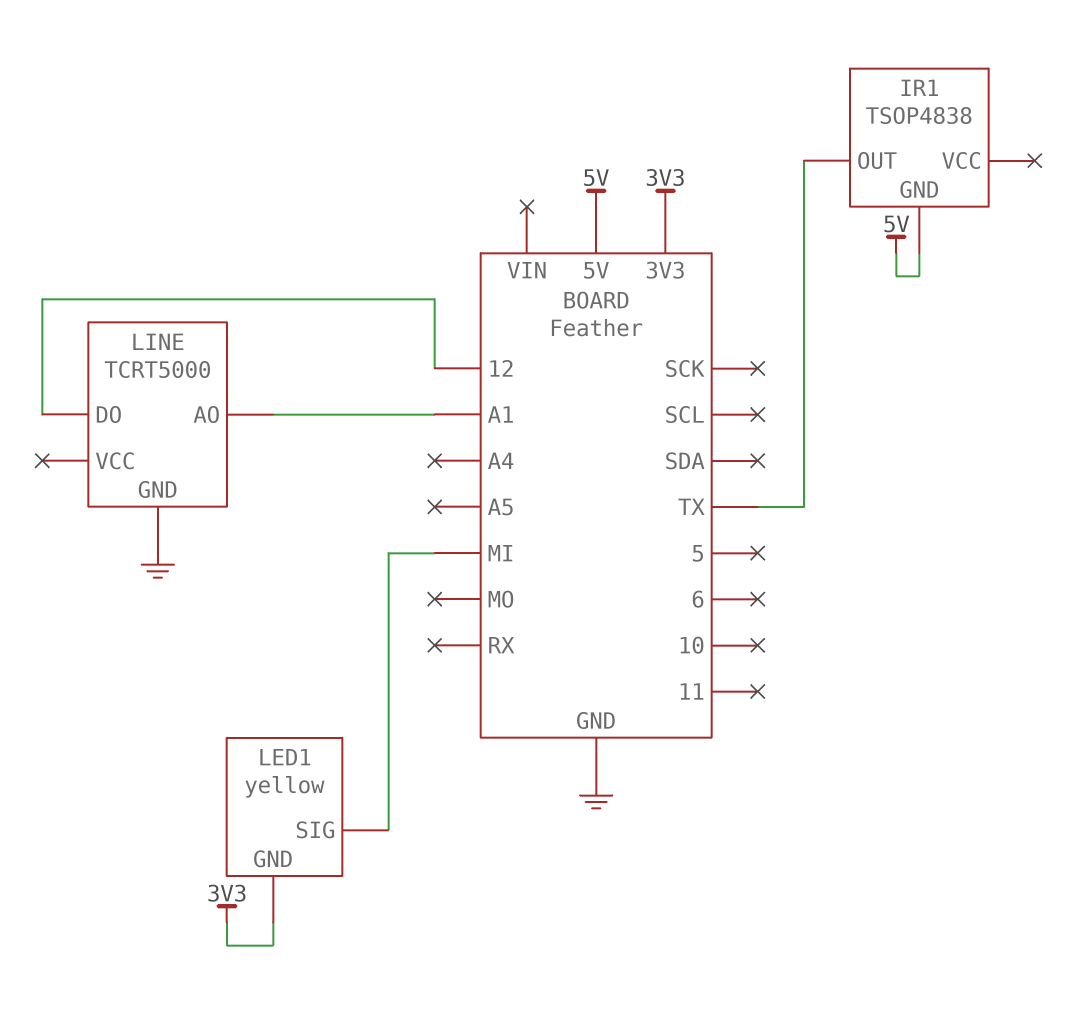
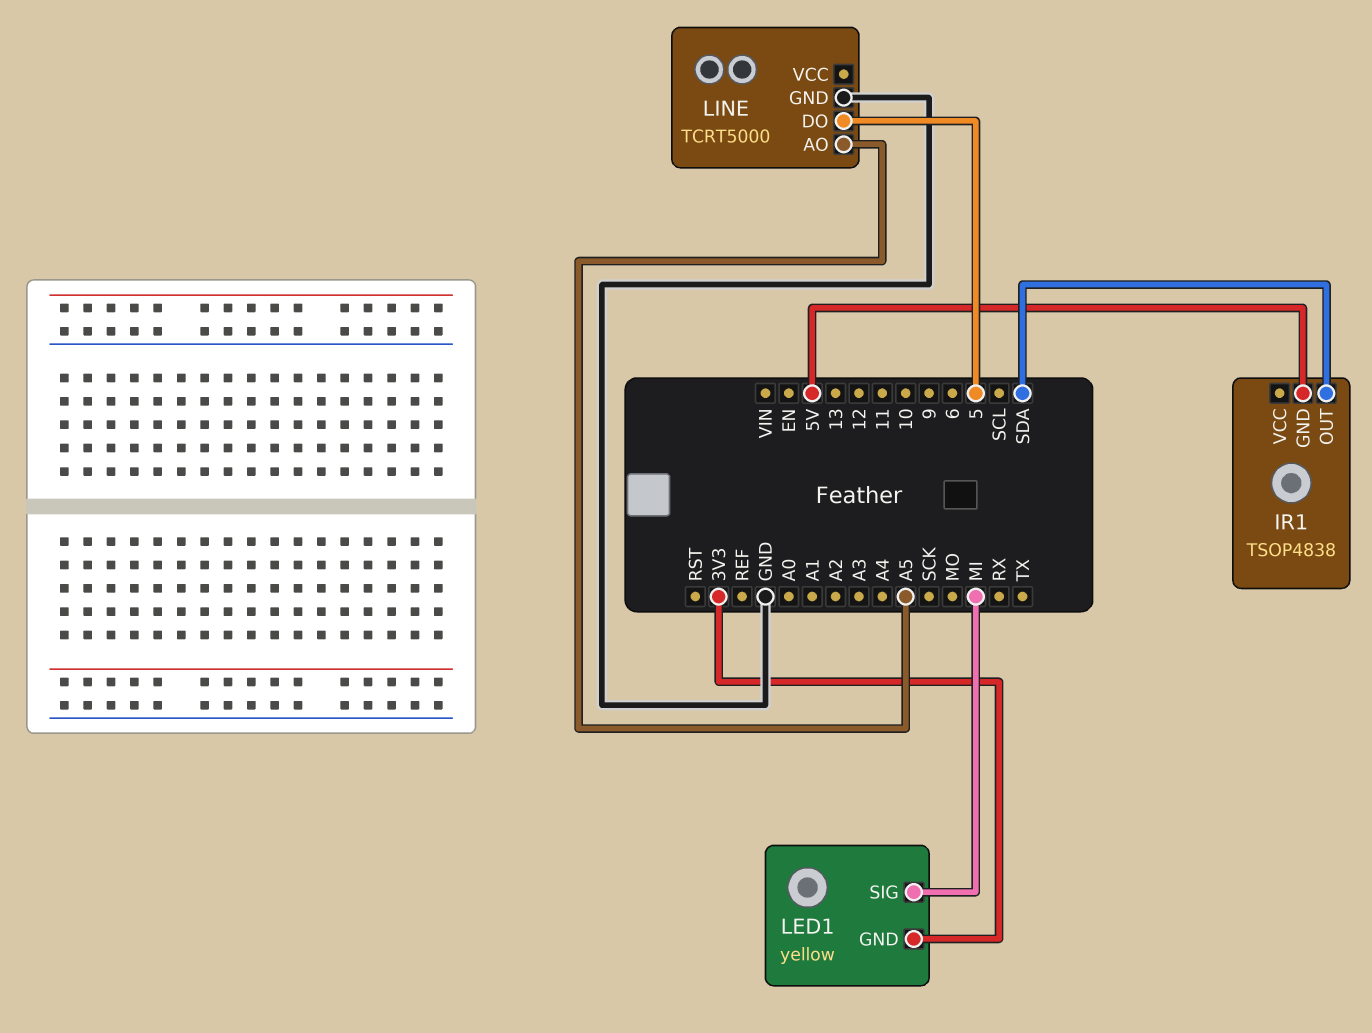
IR1 pin OUT: TX -> SDA
LINE pin AO: A1 -> A5
LINE pin DO: 12 -> 5

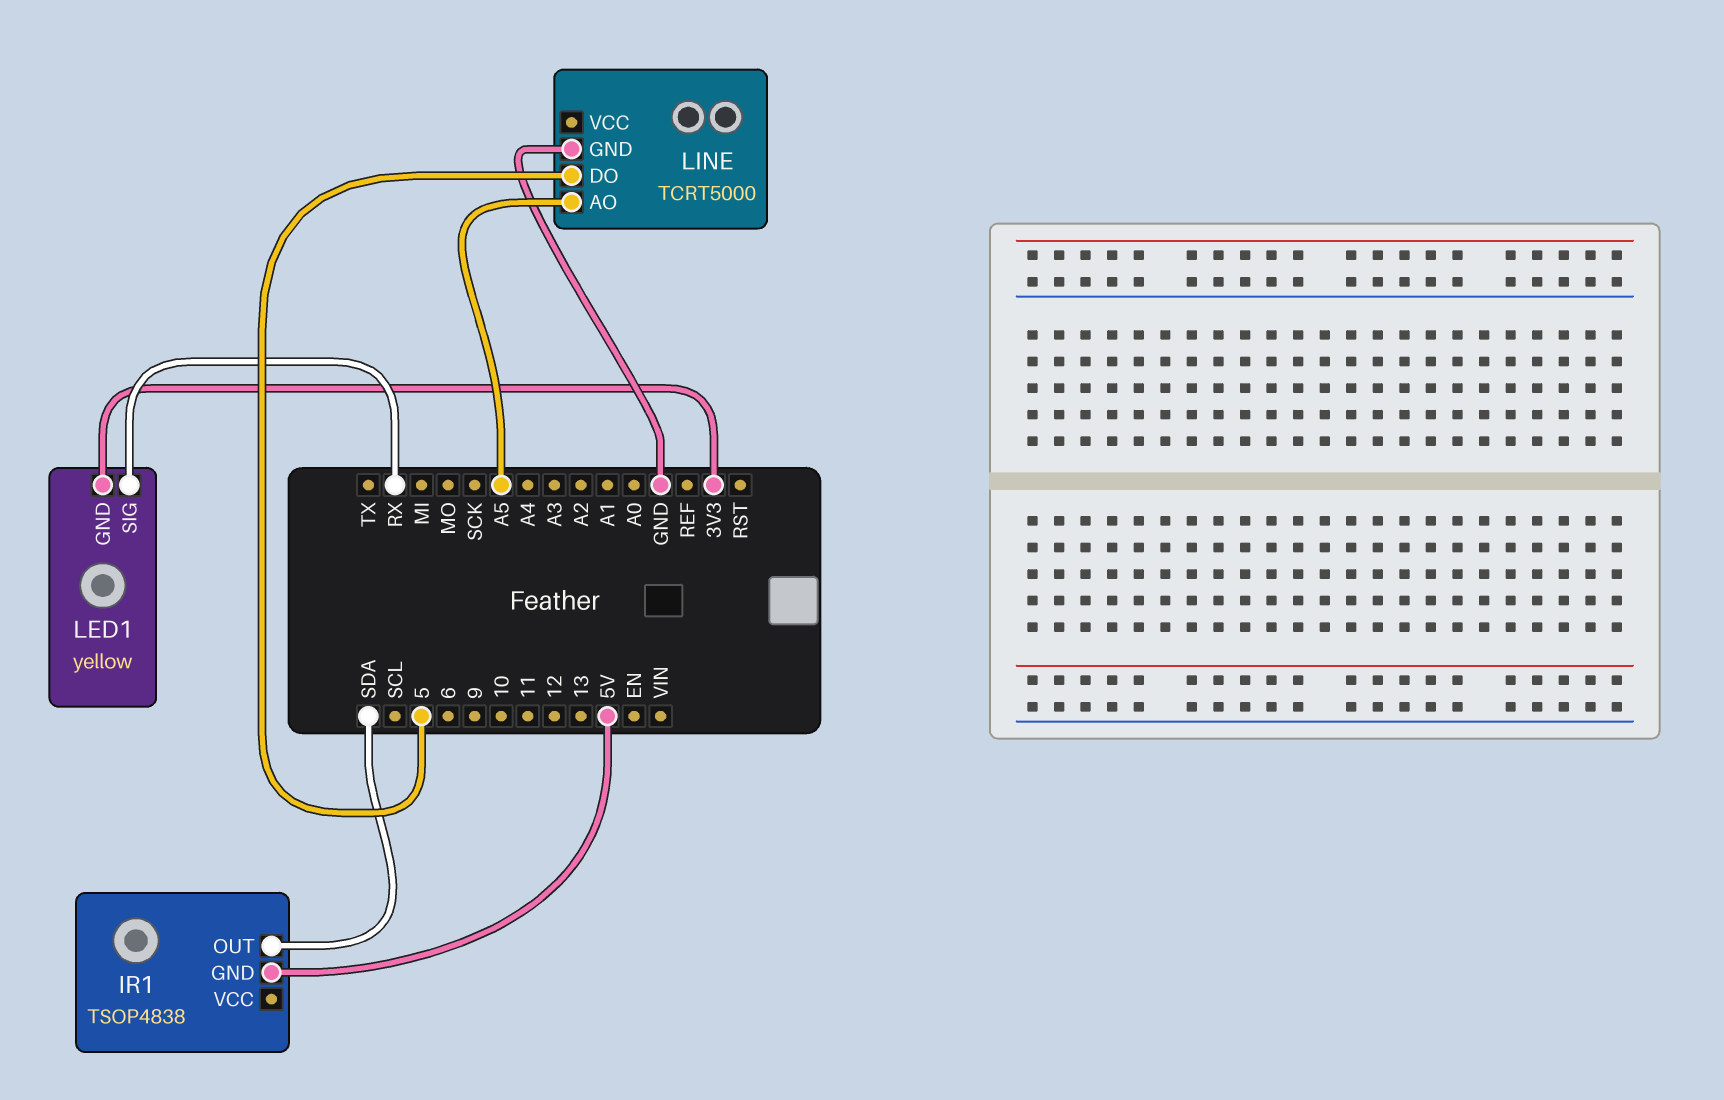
LED1 pin SIG: MI -> RX

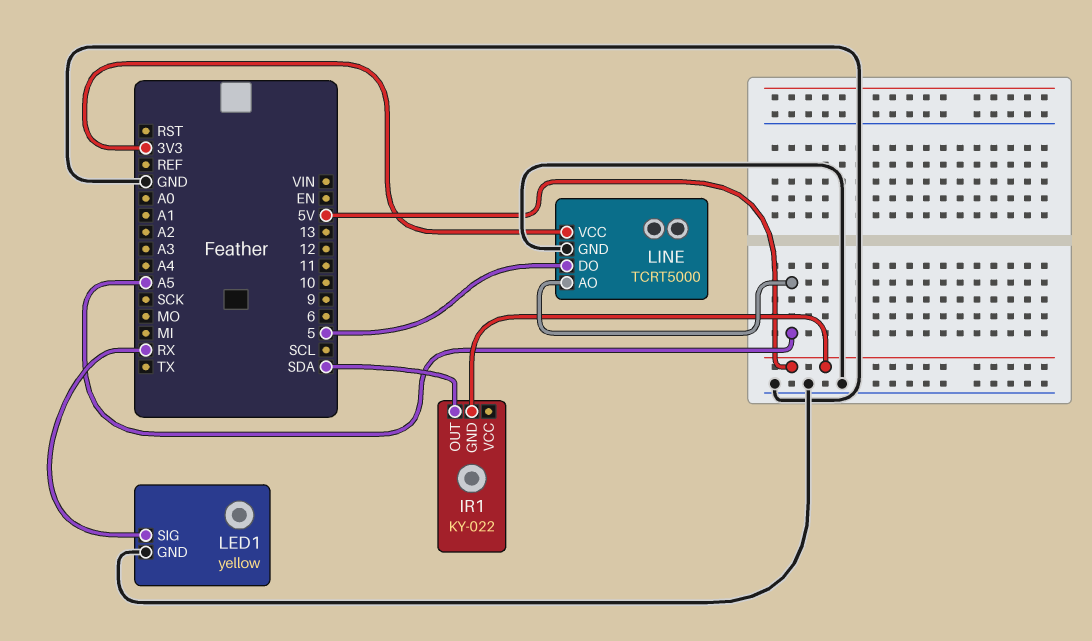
IR1: TSOP4838 -> KY-022
LED1 pin GND: 3V3 -> GND
LINE pin VCC: none -> 3V3

